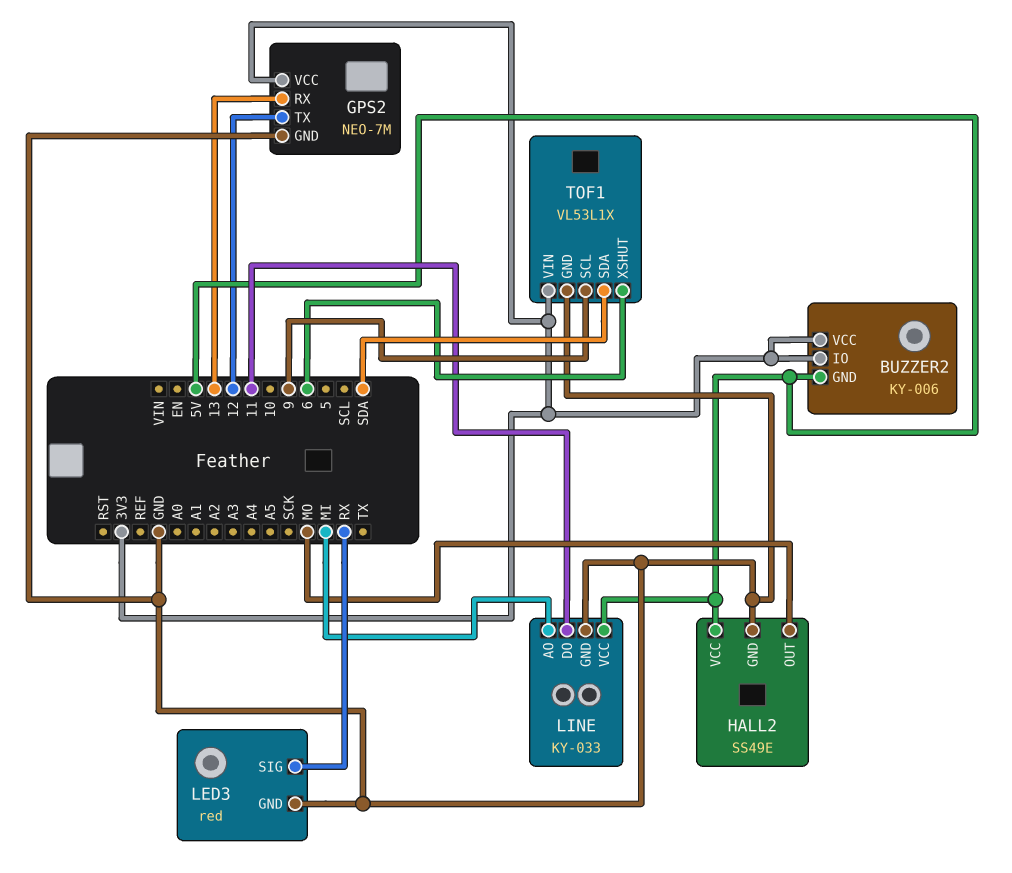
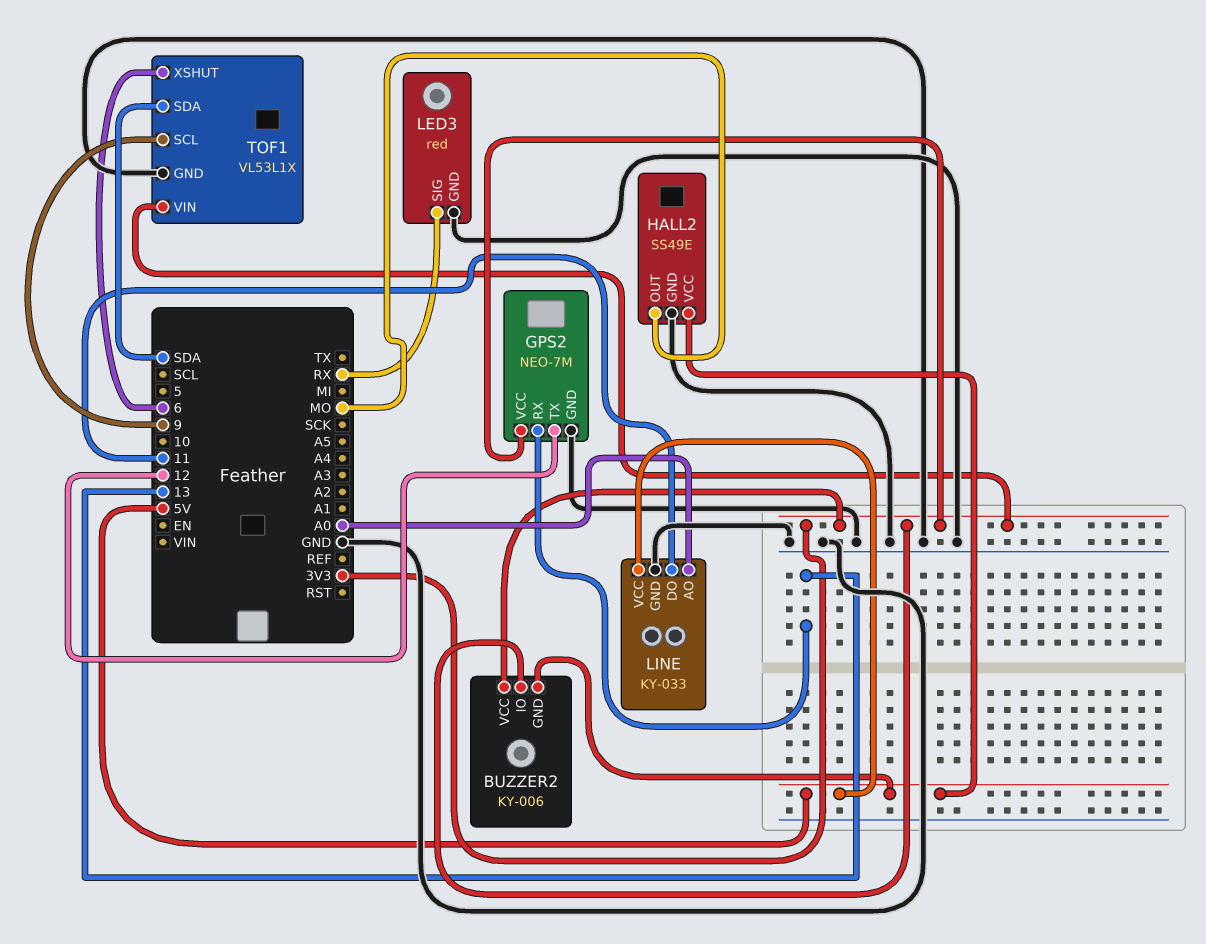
LINE pin AO: MI -> A0

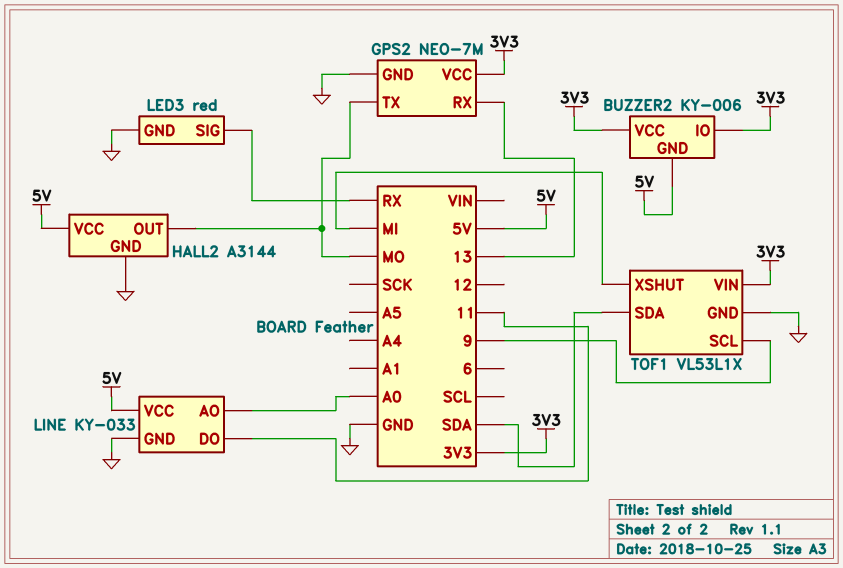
GPS2 pin TX: 12 -> MO
HALL2: SS49E -> A3144
TOF1 pin XSHUT: 6 -> MI

